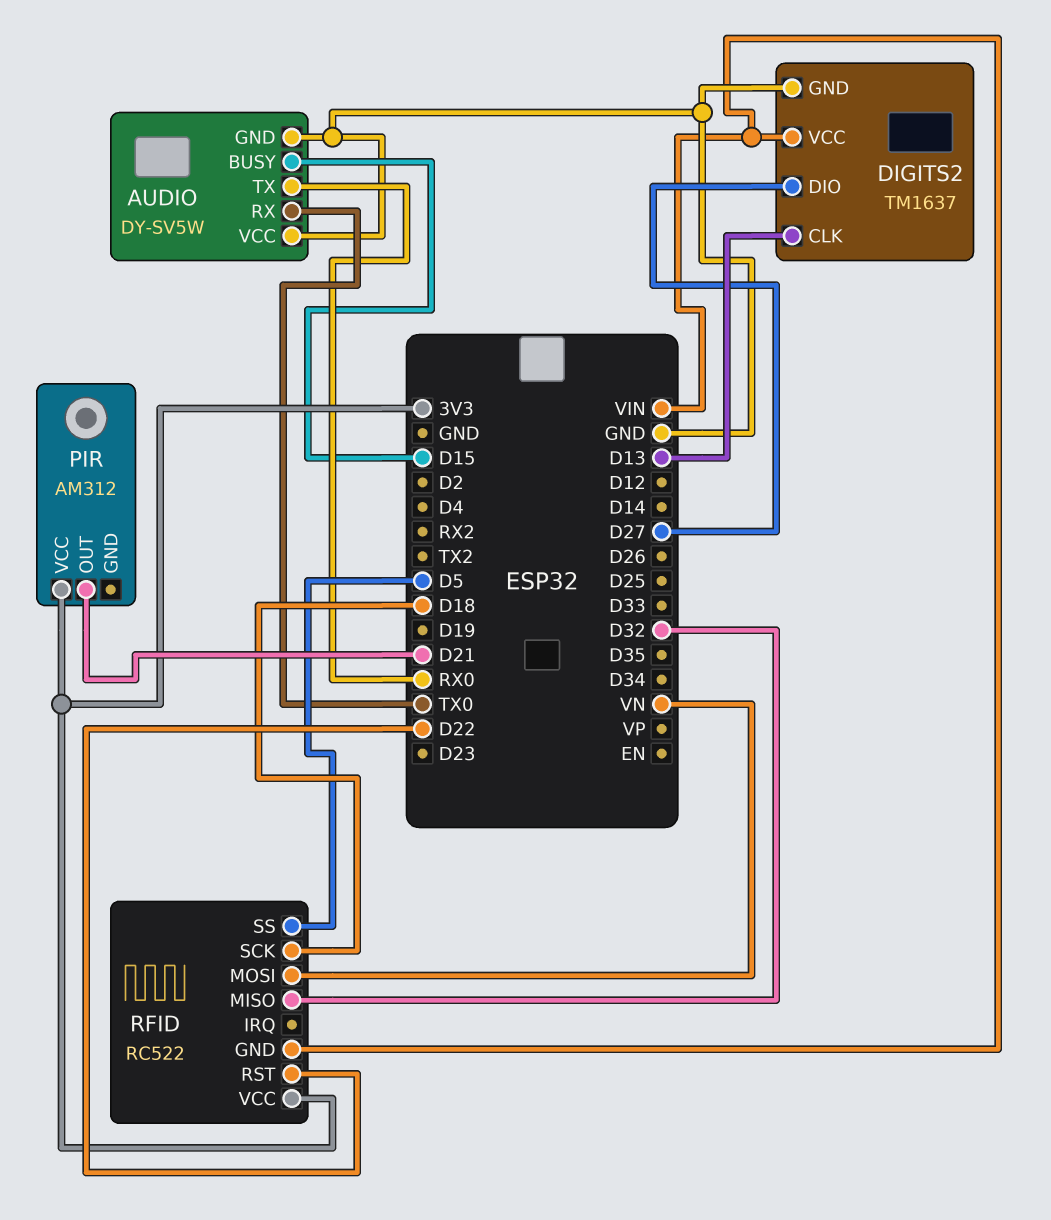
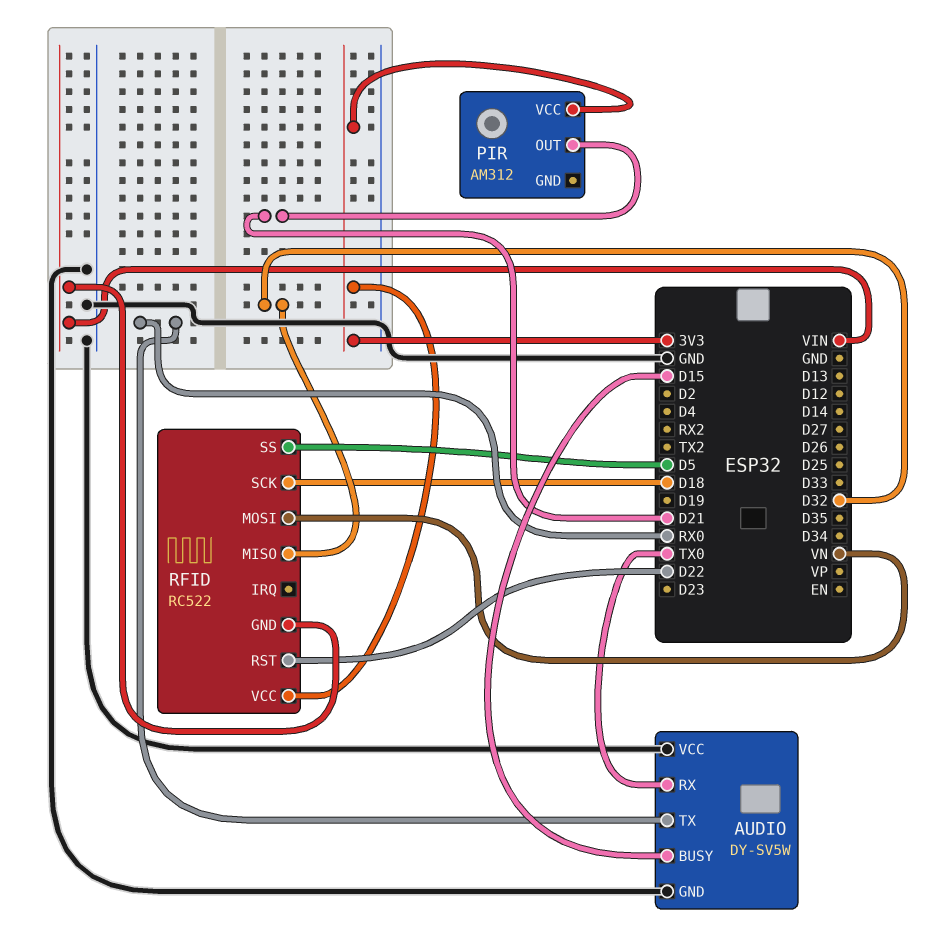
DIGITS2: TM1637 -> none
DIGITS2 pin CLK: D13 -> none
DIGITS2 pin DIO: D27 -> none
DIGITS2 pin GND: GND -> none
DIGITS2 pin VCC: VIN -> none

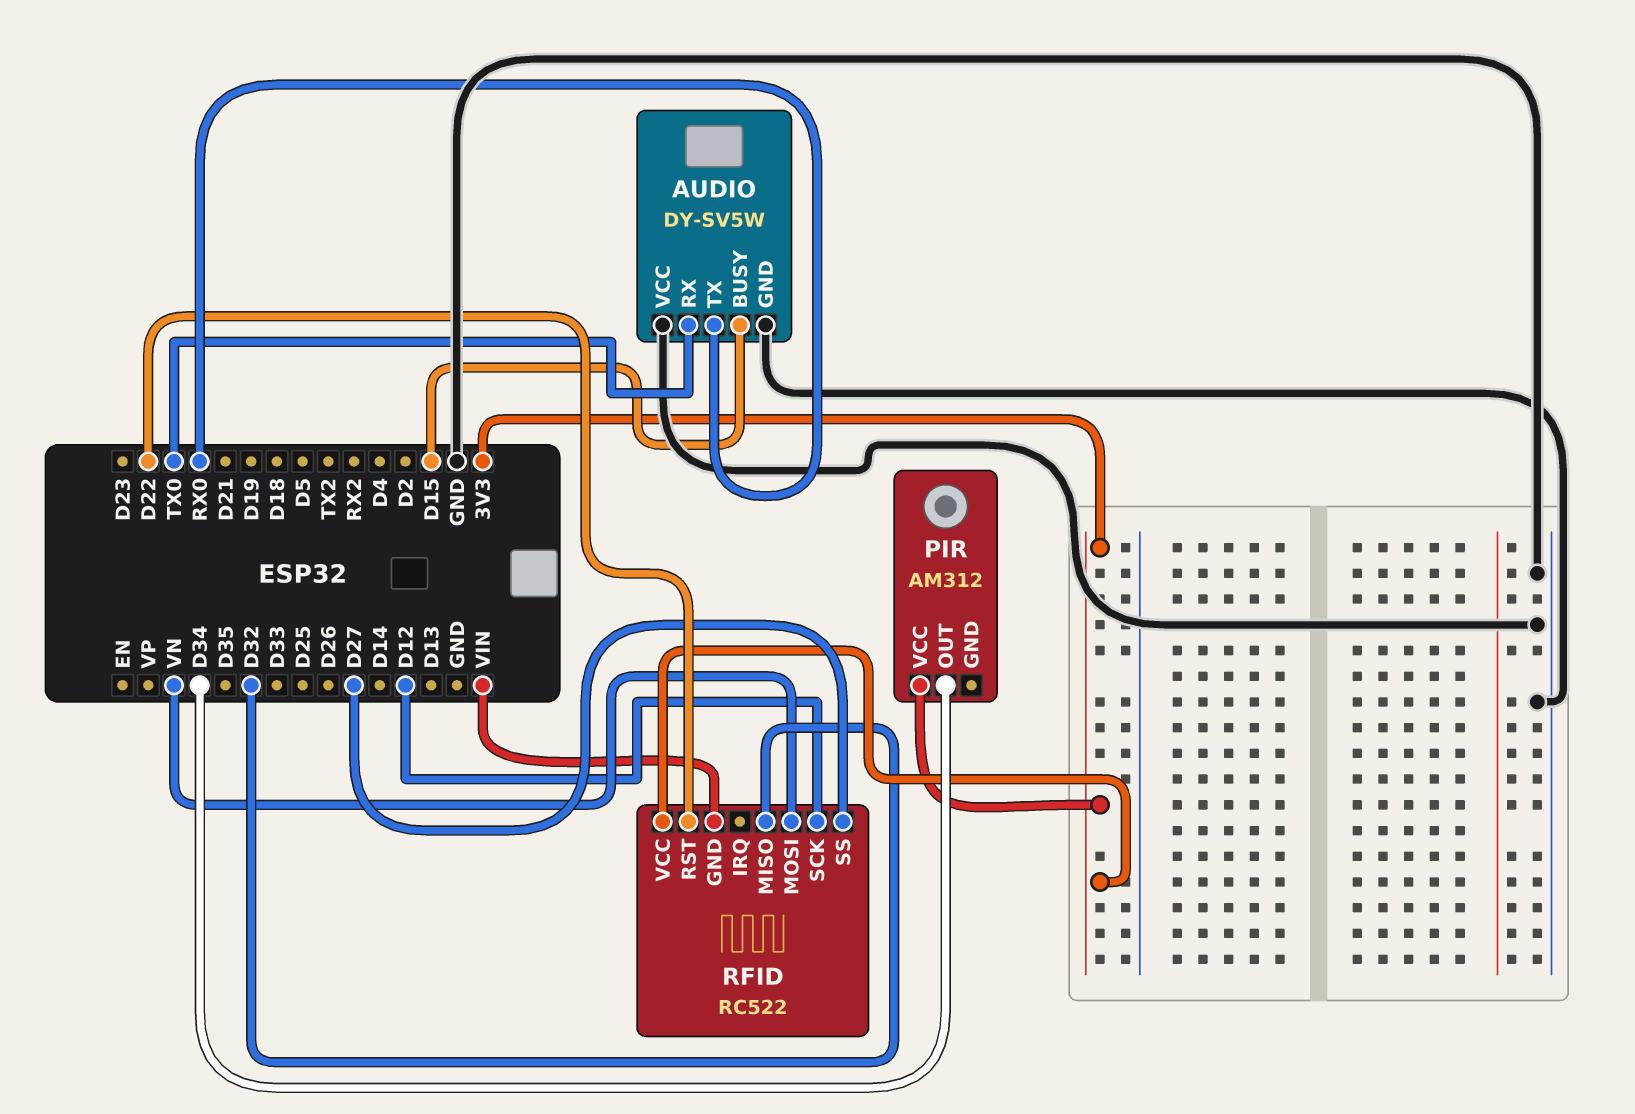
PIR pin OUT: D21 -> D34
RFID pin SCK: D18 -> D12
RFID pin SS: D5 -> D27

